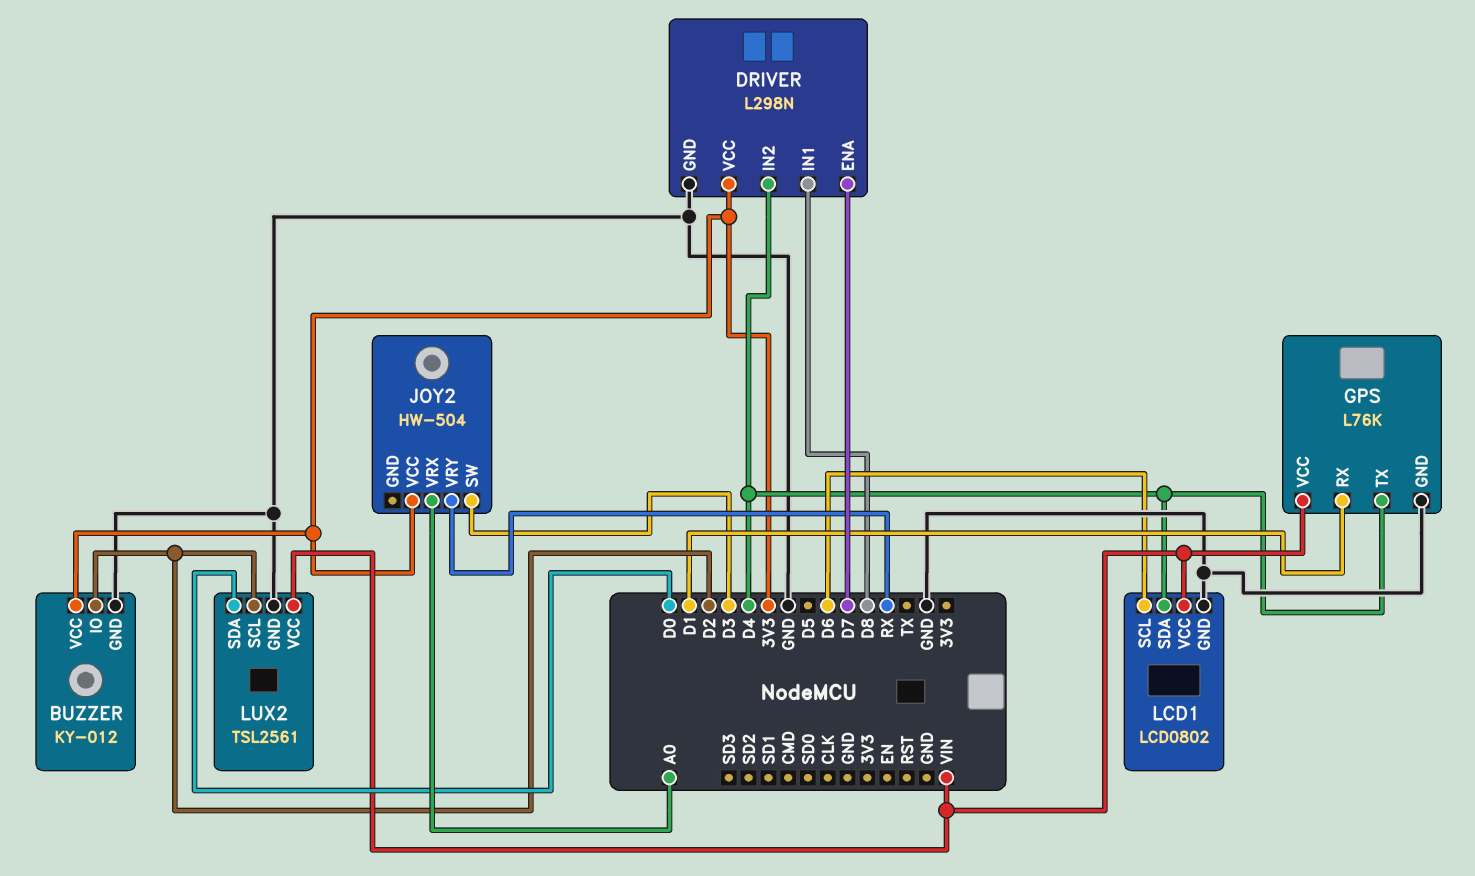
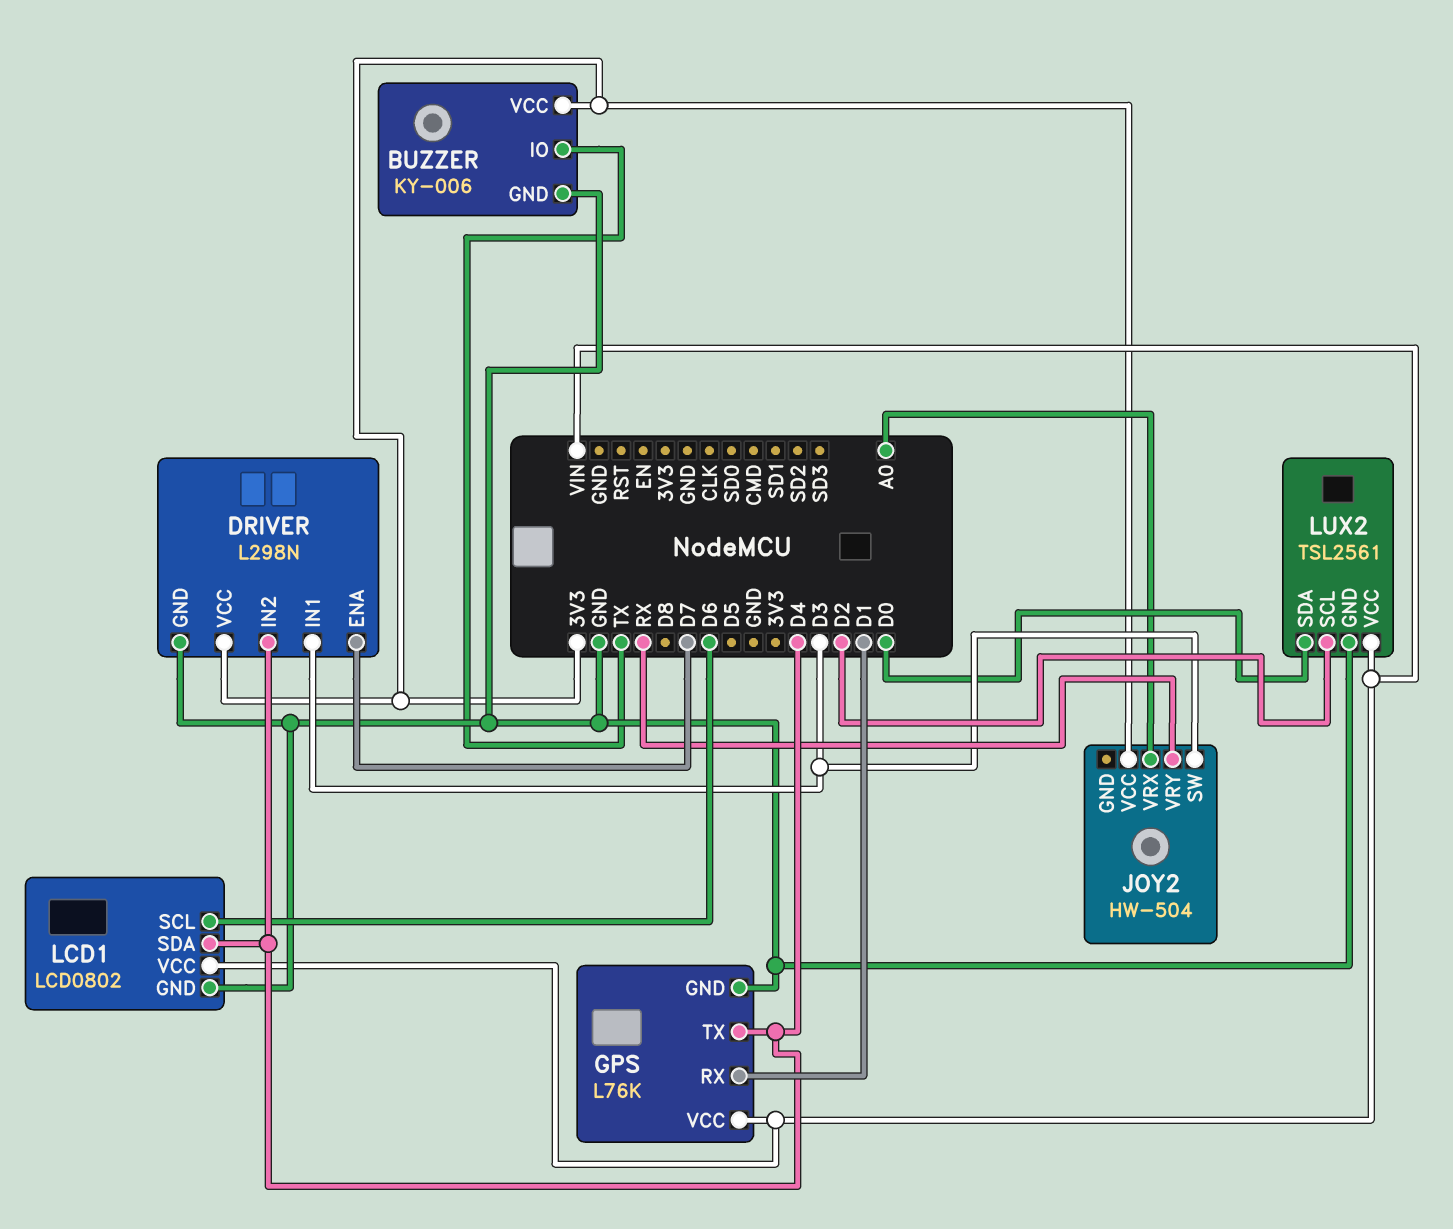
BUZZER: KY-012 -> KY-006
BUZZER pin IO: D2 -> TX
DRIVER pin IN1: D8 -> D3

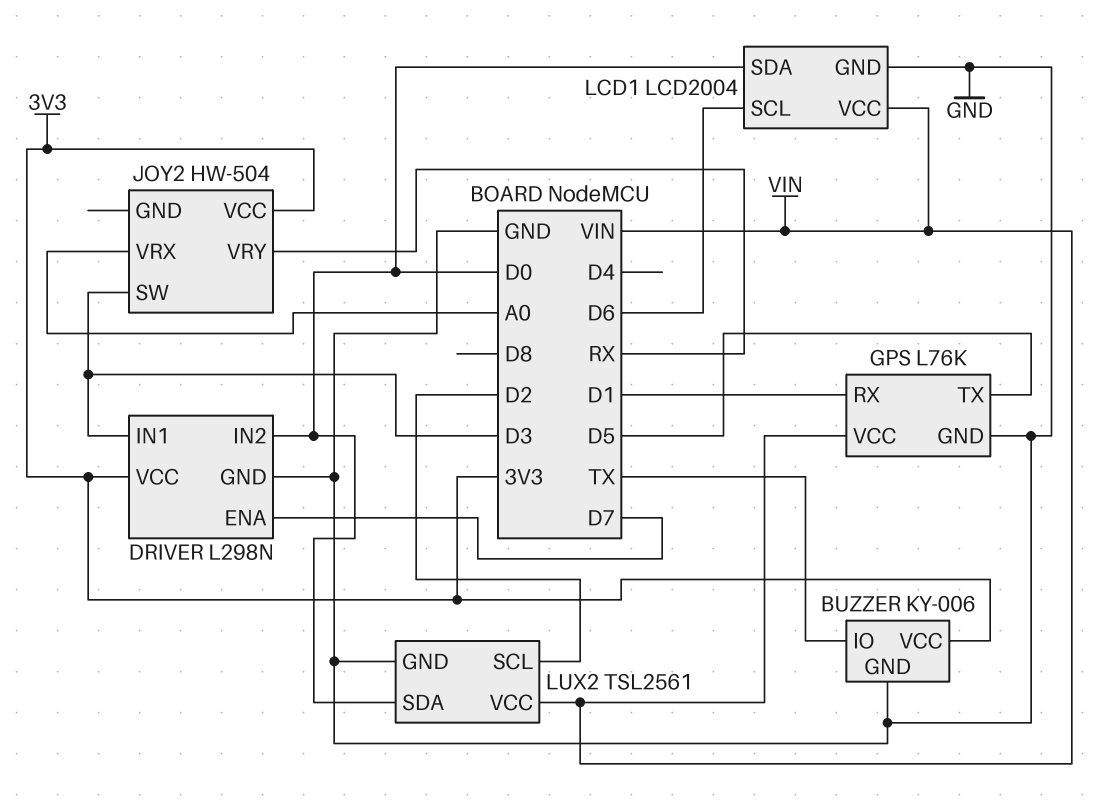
DRIVER pin IN2: D4 -> D0
GPS pin TX: D4 -> D5
LCD1: LCD0802 -> LCD2004
LCD1 pin SDA: D4 -> D0

